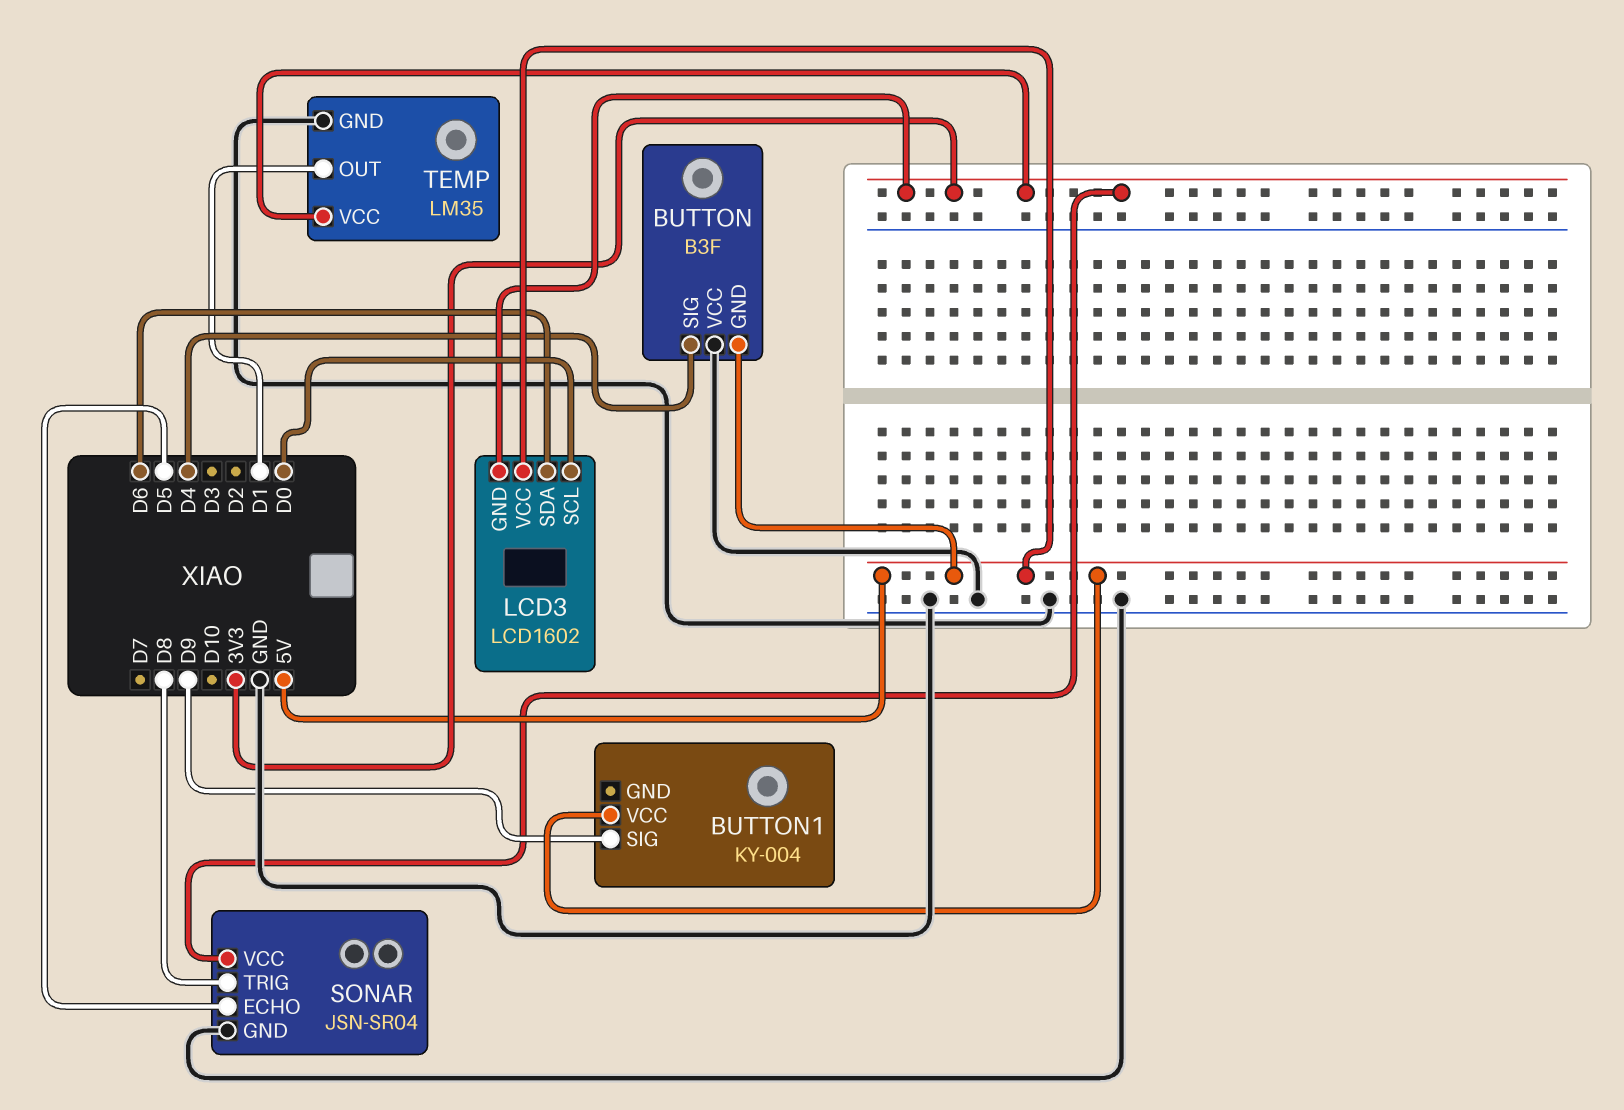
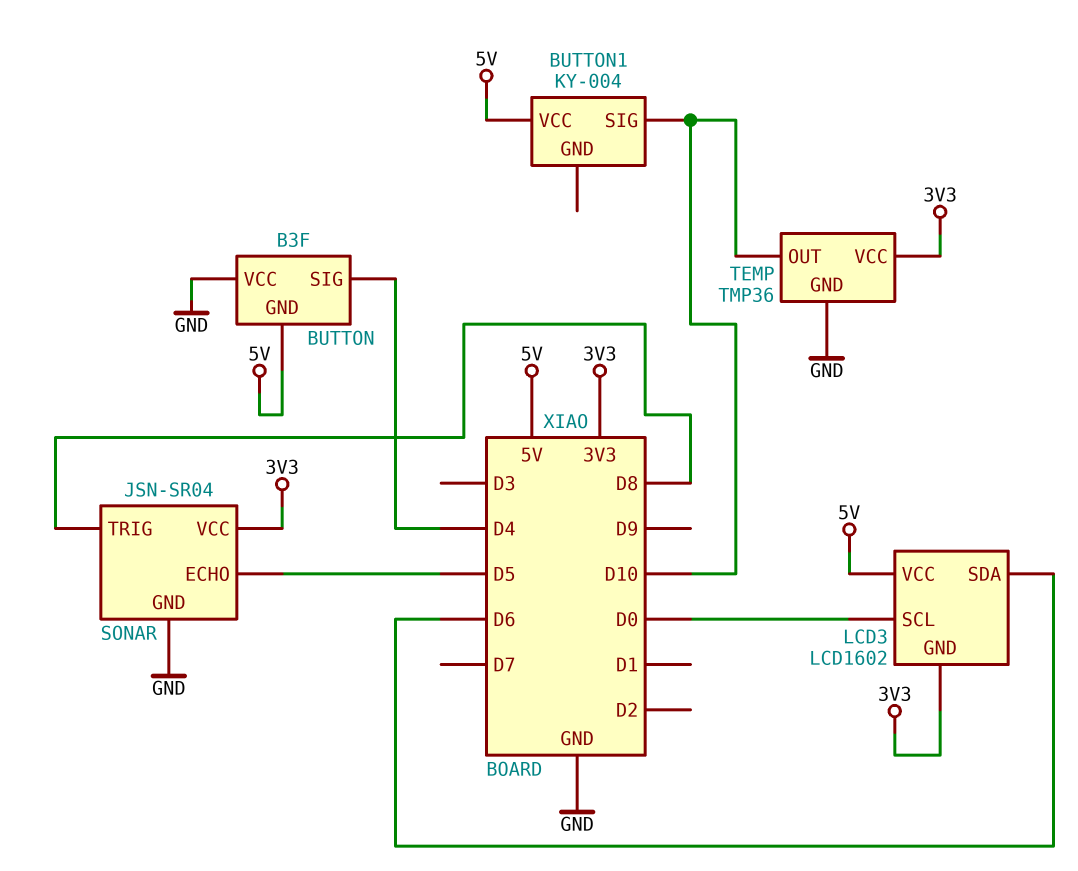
BUTTON1 pin SIG: D9 -> D10
TEMP: LM35 -> TMP36
TEMP pin OUT: D1 -> D10

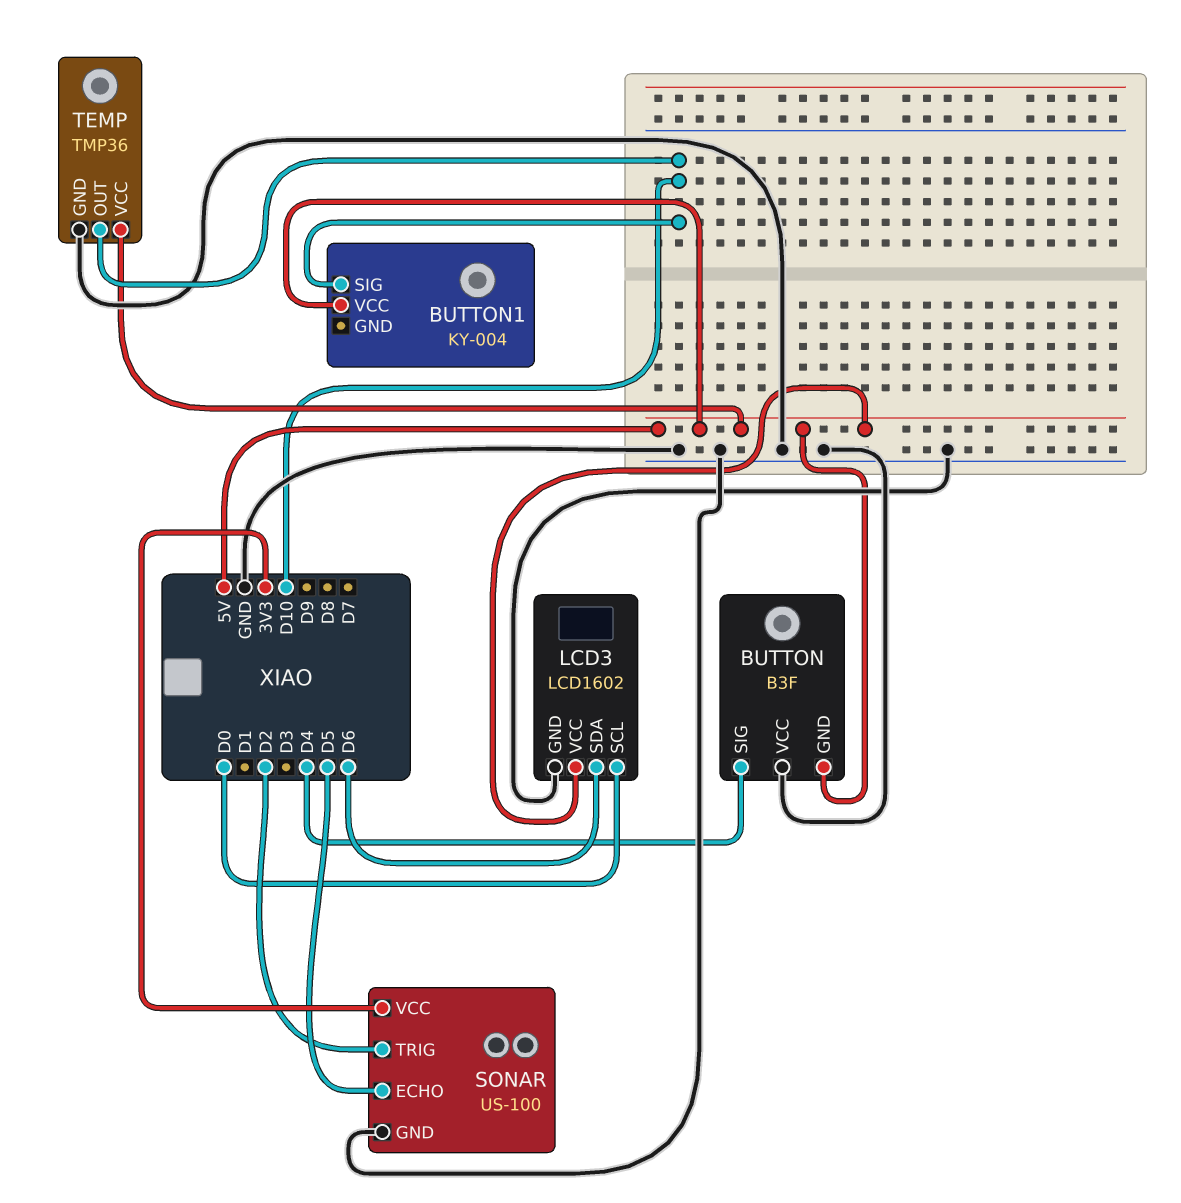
LCD3 pin GND: 3V3 -> GND
SONAR: JSN-SR04 -> US-100
SONAR pin TRIG: D8 -> D2
TEMP pin VCC: 3V3 -> 5V

